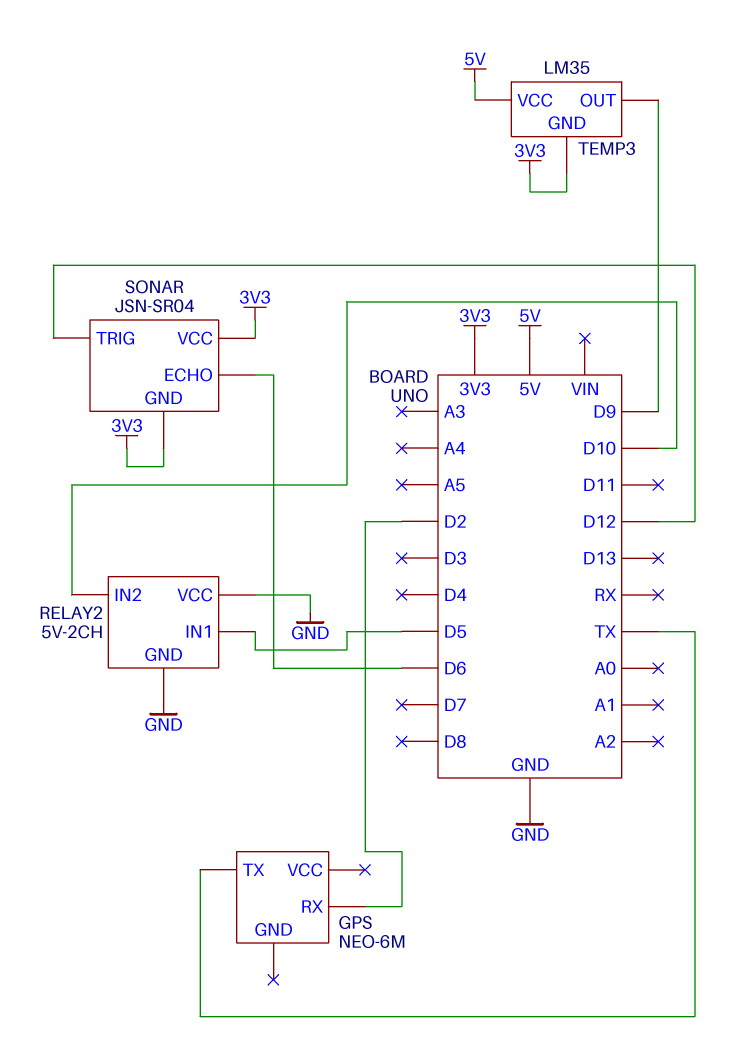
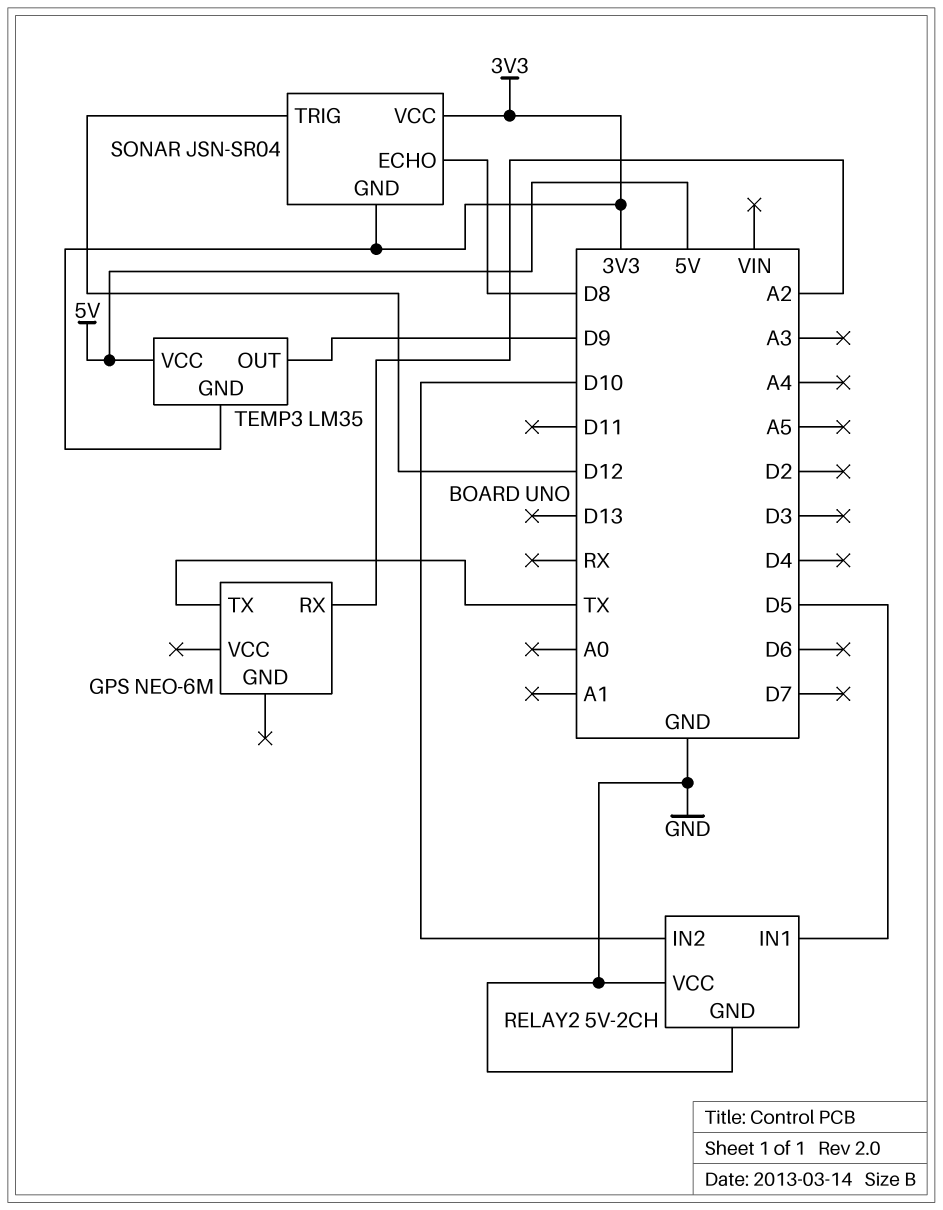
GPS pin RX: D2 -> A2
SONAR pin ECHO: D6 -> D8

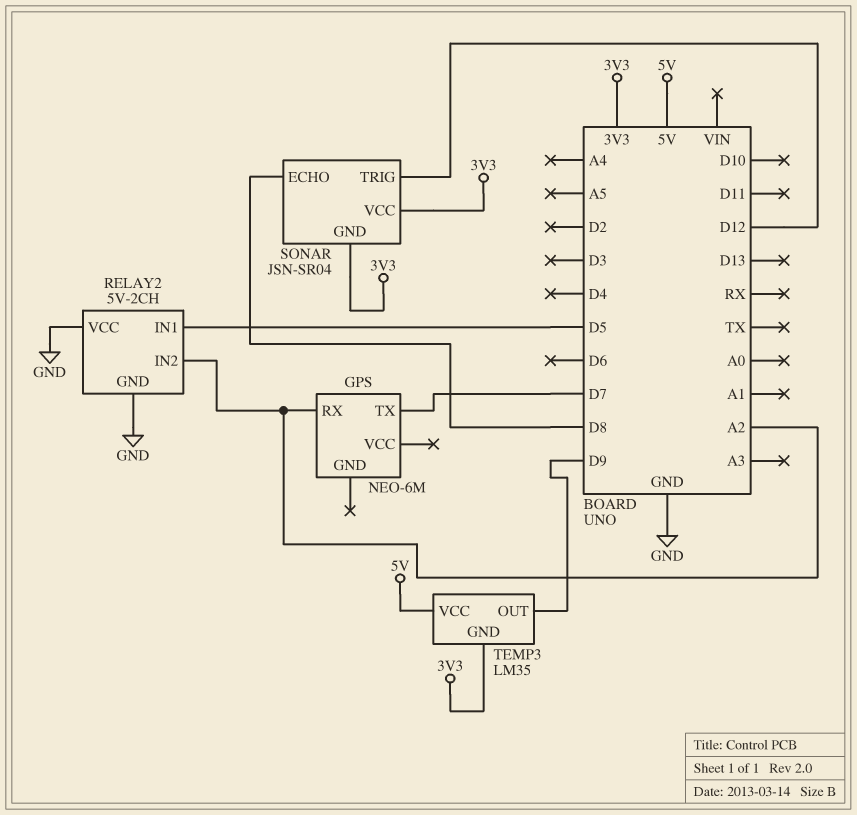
GPS pin TX: TX -> D7
RELAY2 pin IN2: D10 -> A2

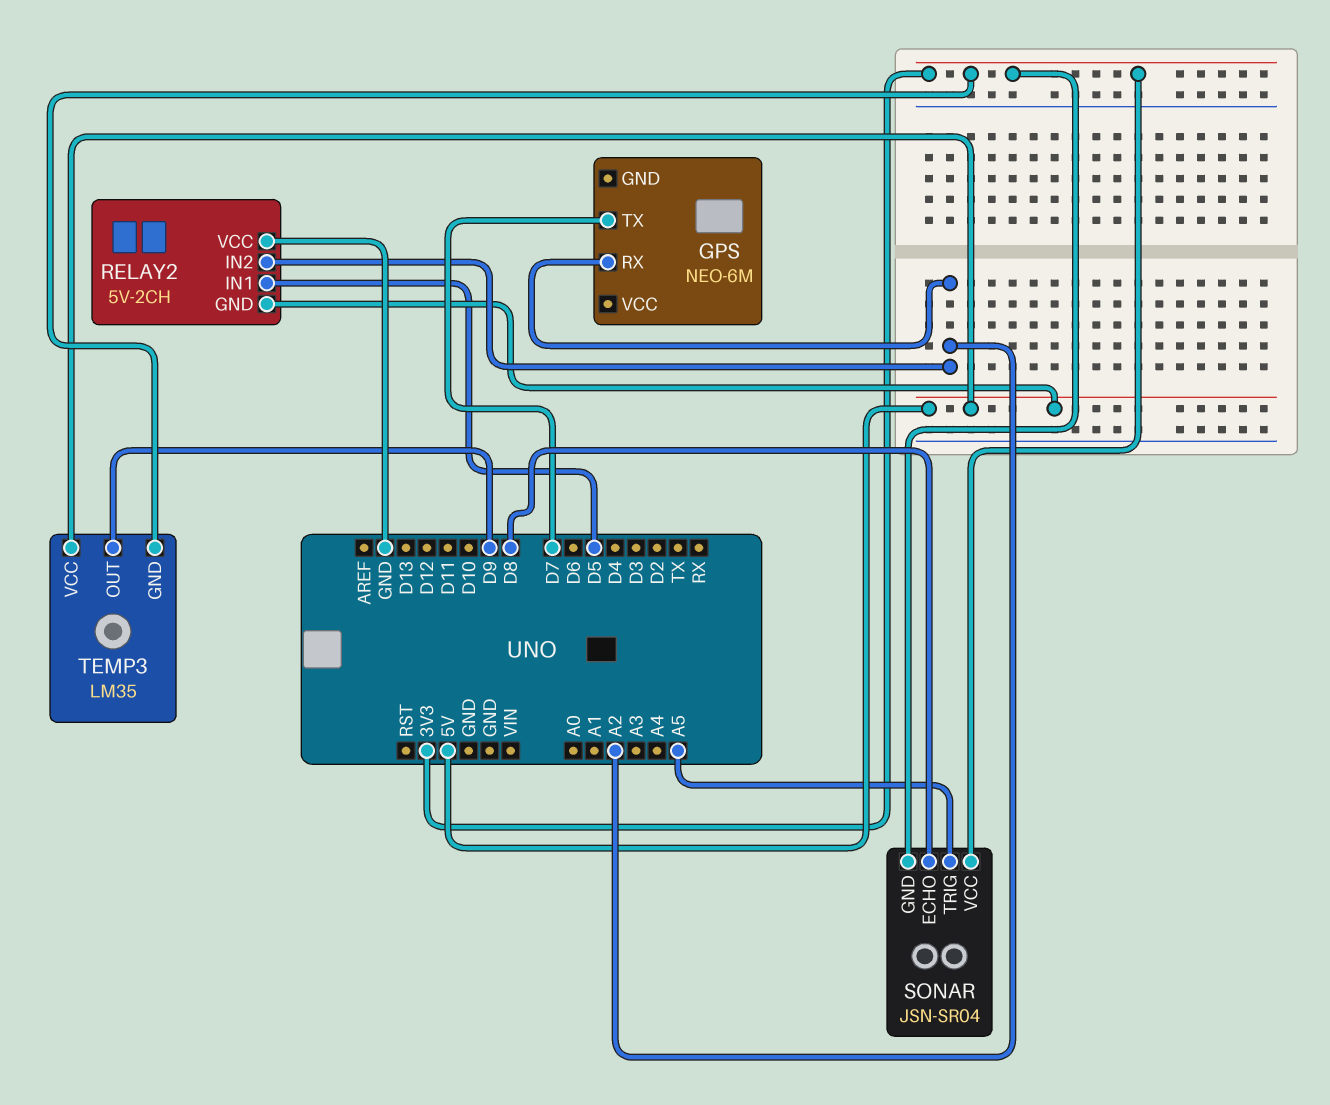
RELAY2 pin GND: GND -> 5V
SONAR pin TRIG: D12 -> A5

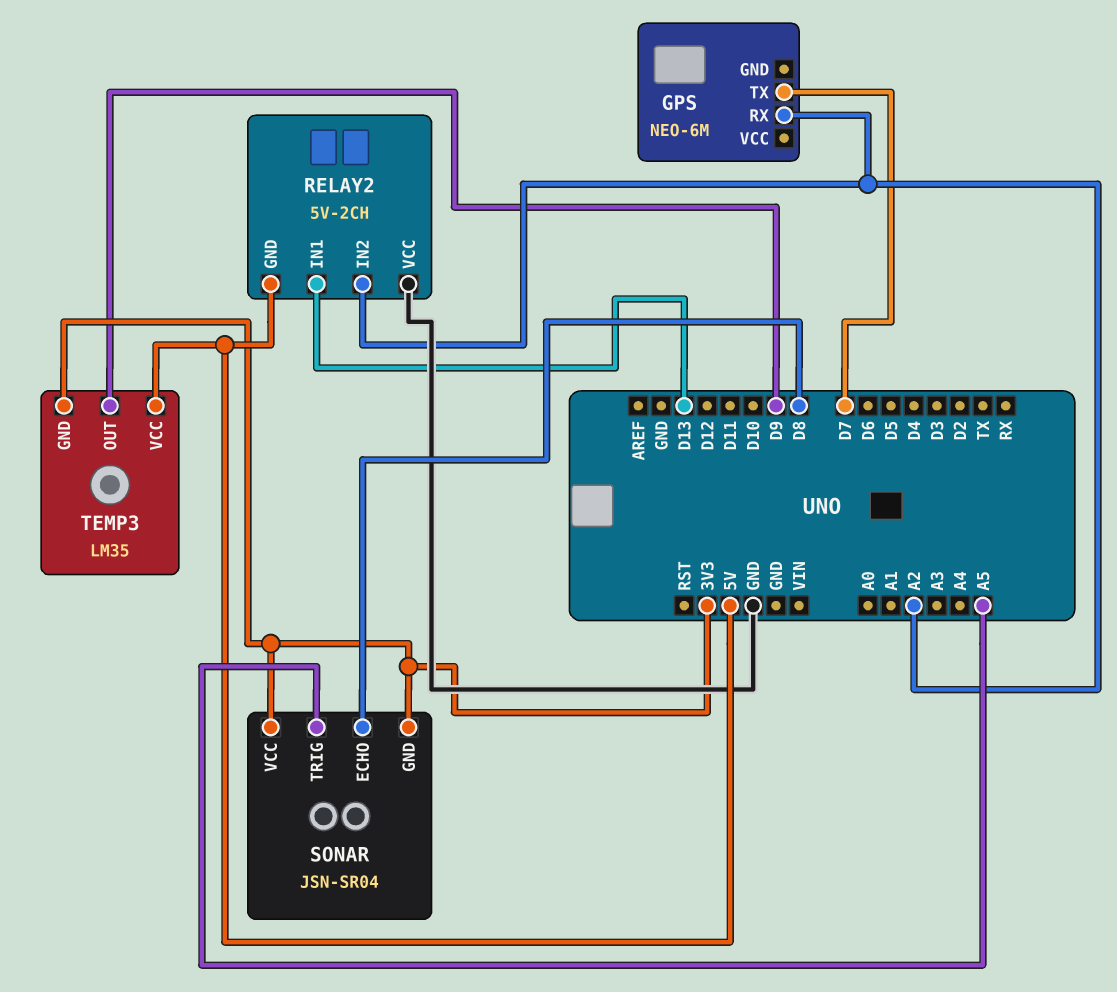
RELAY2 pin IN1: D5 -> D13

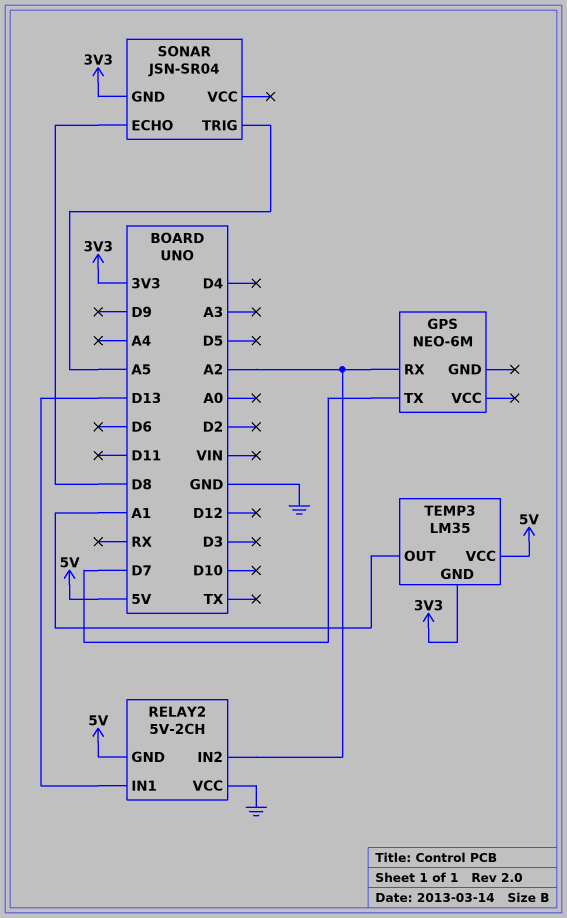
SONAR pin VCC: 3V3 -> none
TEMP3 pin OUT: D9 -> A1

